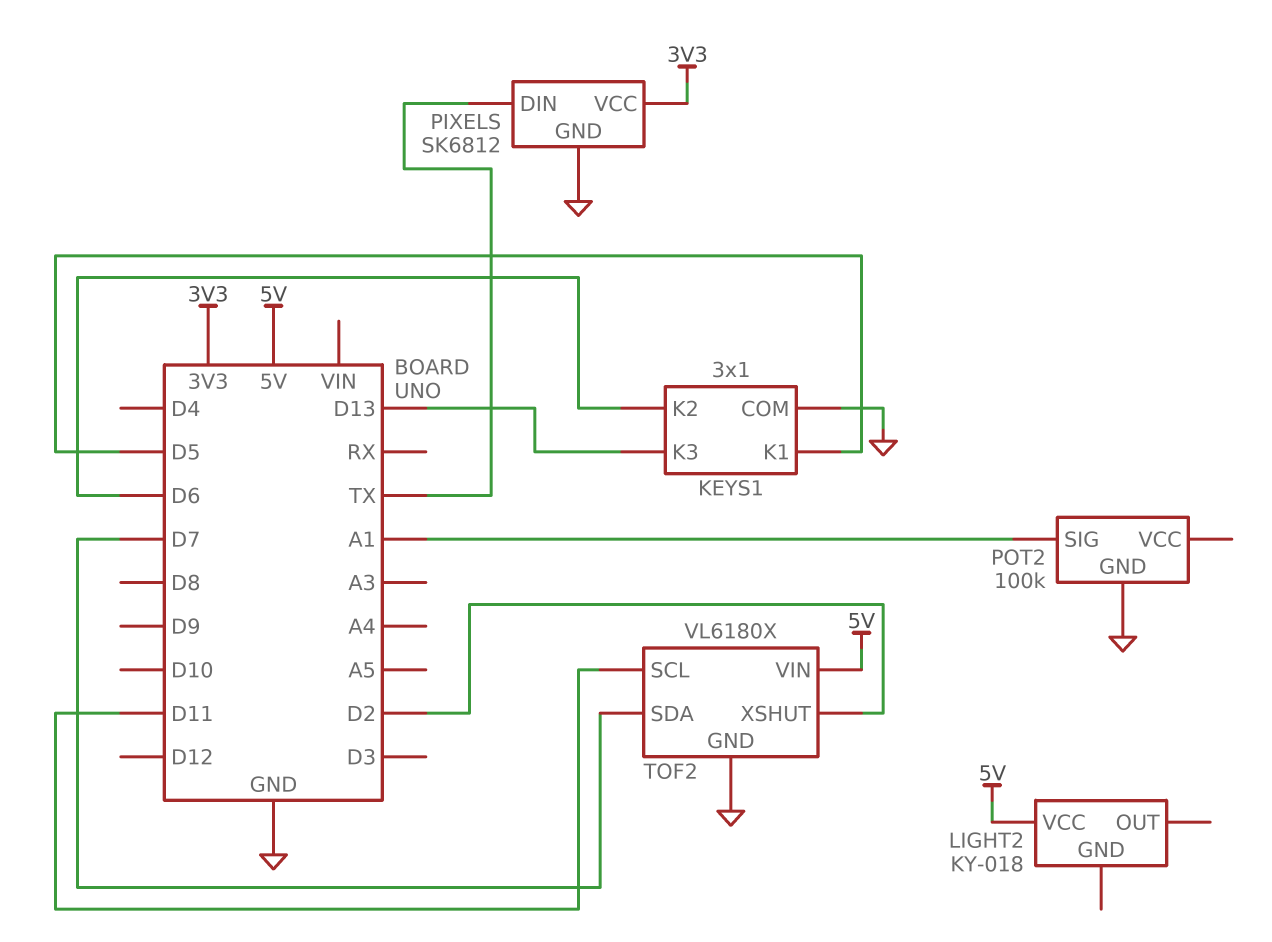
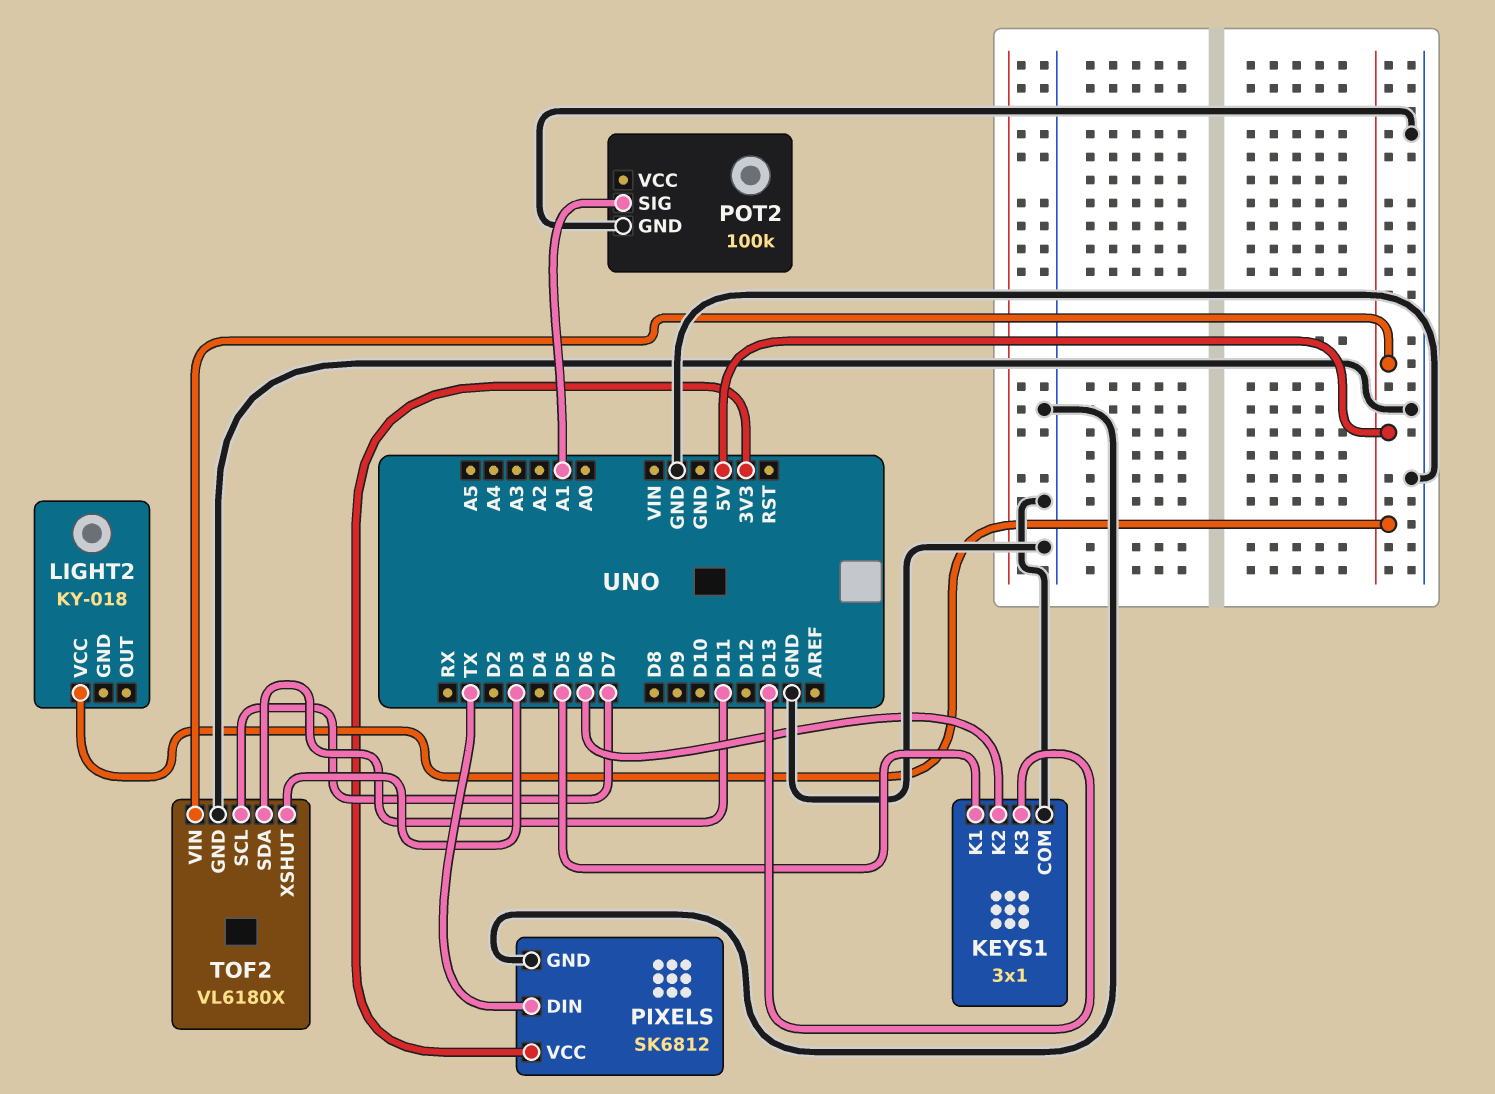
TOF2 pin SCL: D11 -> D7
TOF2 pin SDA: D7 -> D11
TOF2 pin XSHUT: D2 -> D3

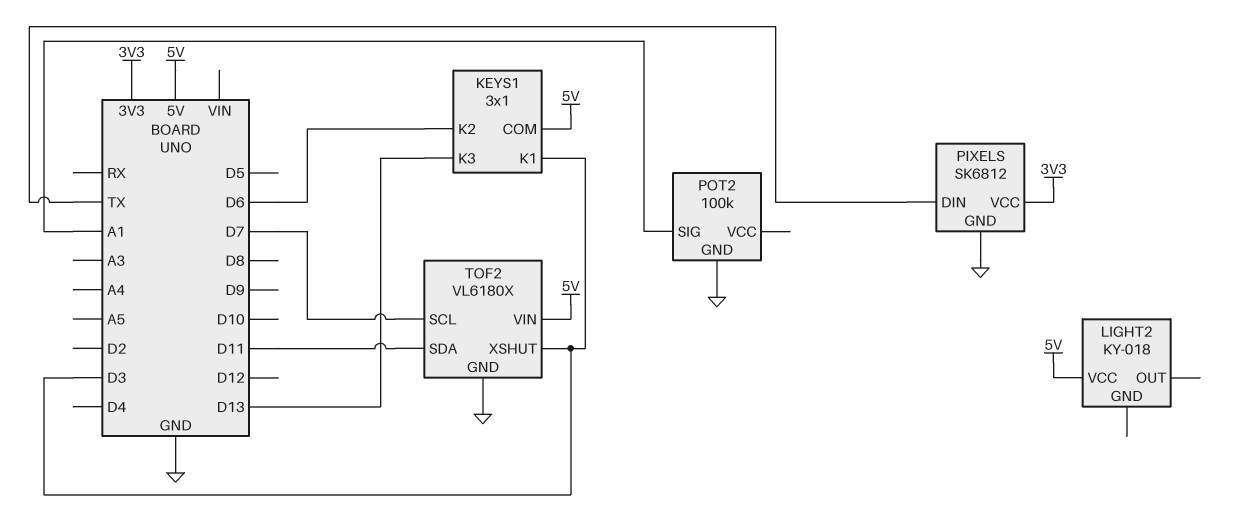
KEYS1 pin COM: GND -> 5V
KEYS1 pin K1: D5 -> D3

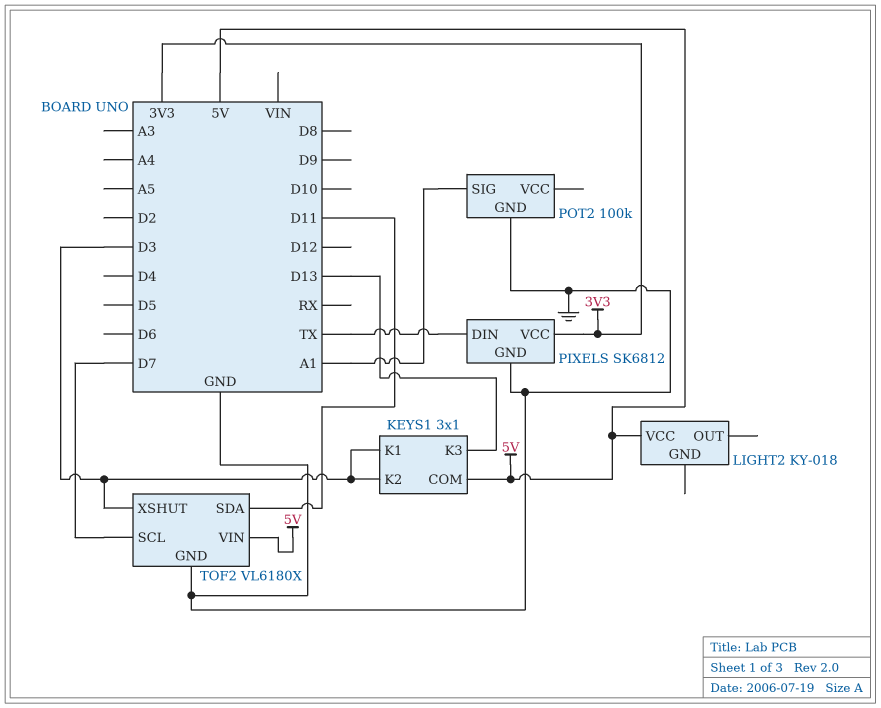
KEYS1 pin K2: D6 -> D3

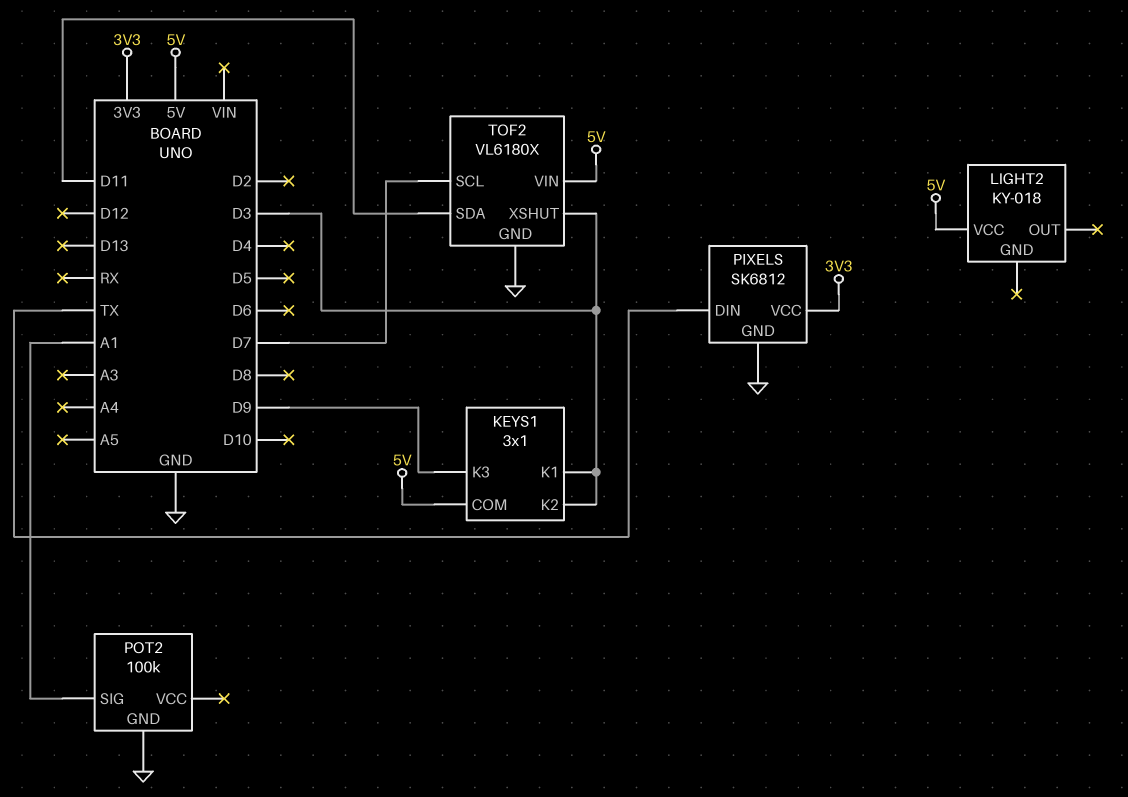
KEYS1 pin K3: D13 -> D9

